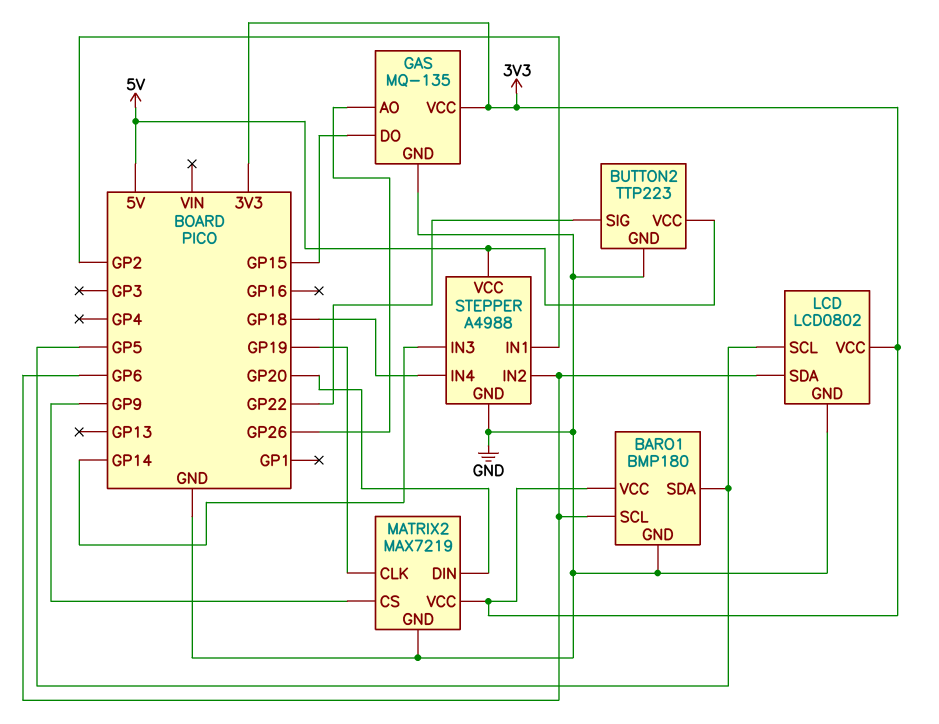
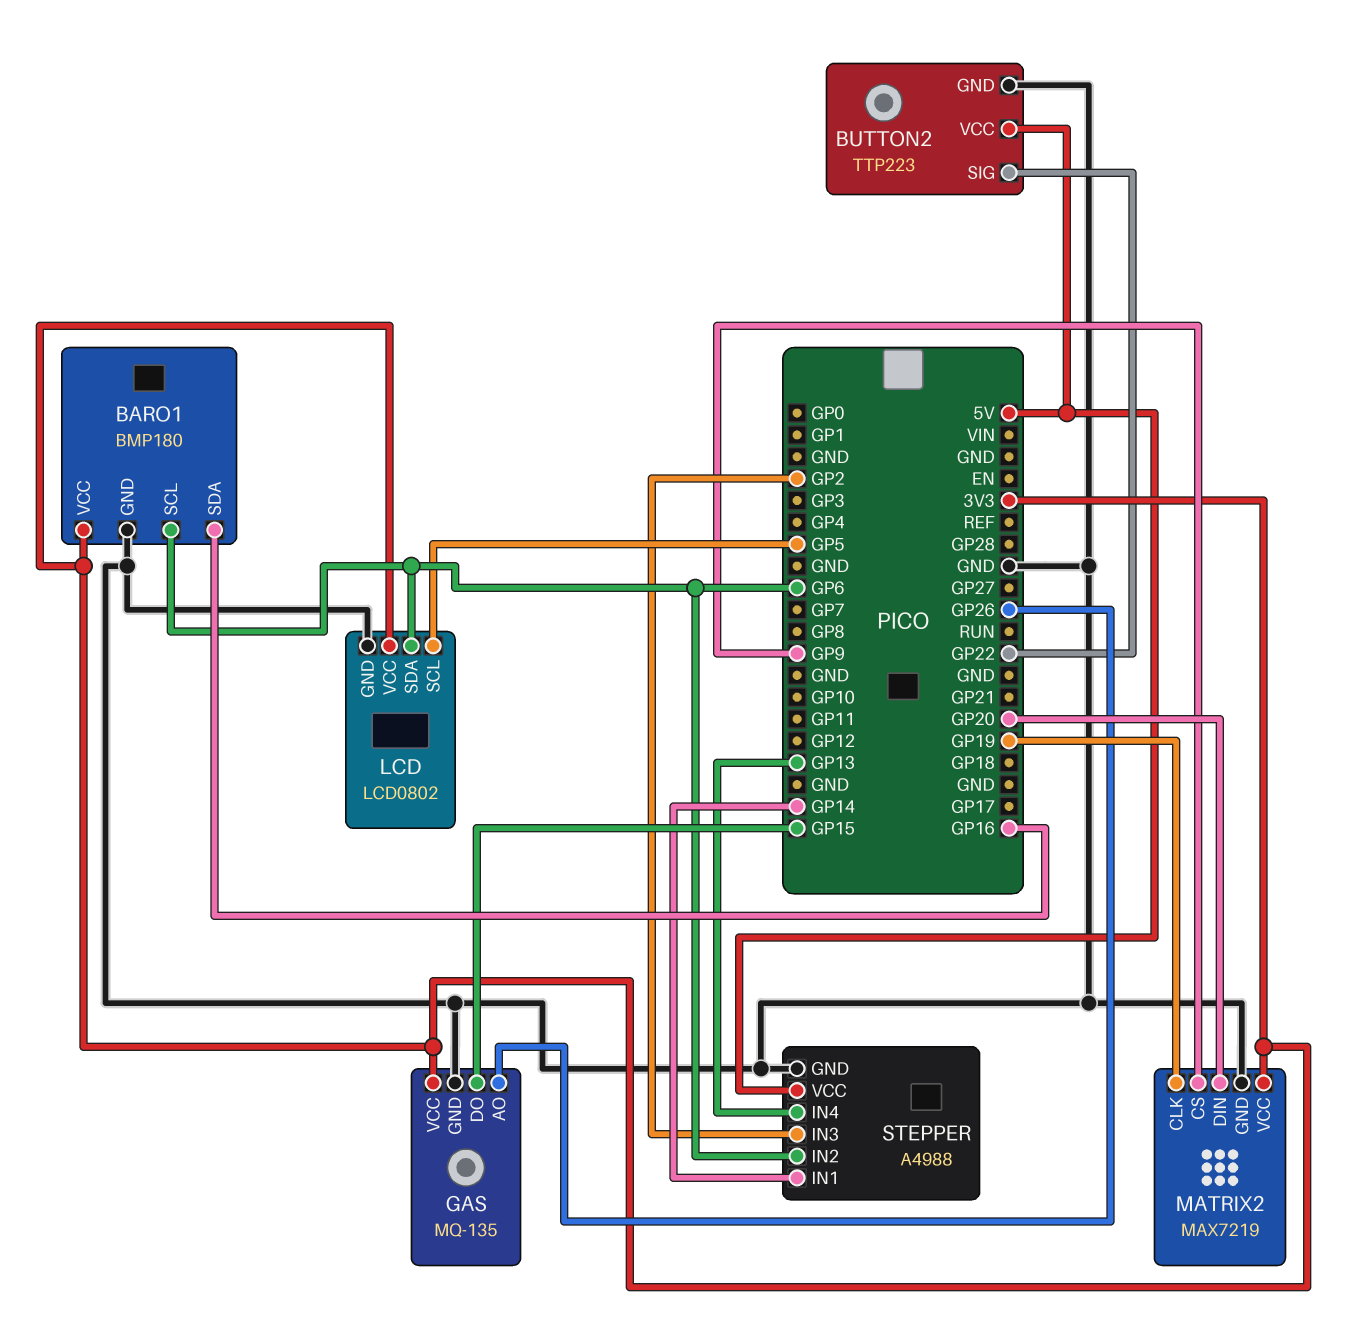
BARO1 pin SDA: GP5 -> GP16
STEPPER pin IN1: GP2 -> GP14
STEPPER pin IN3: GP14 -> GP2
STEPPER pin IN4: GP18 -> GP13

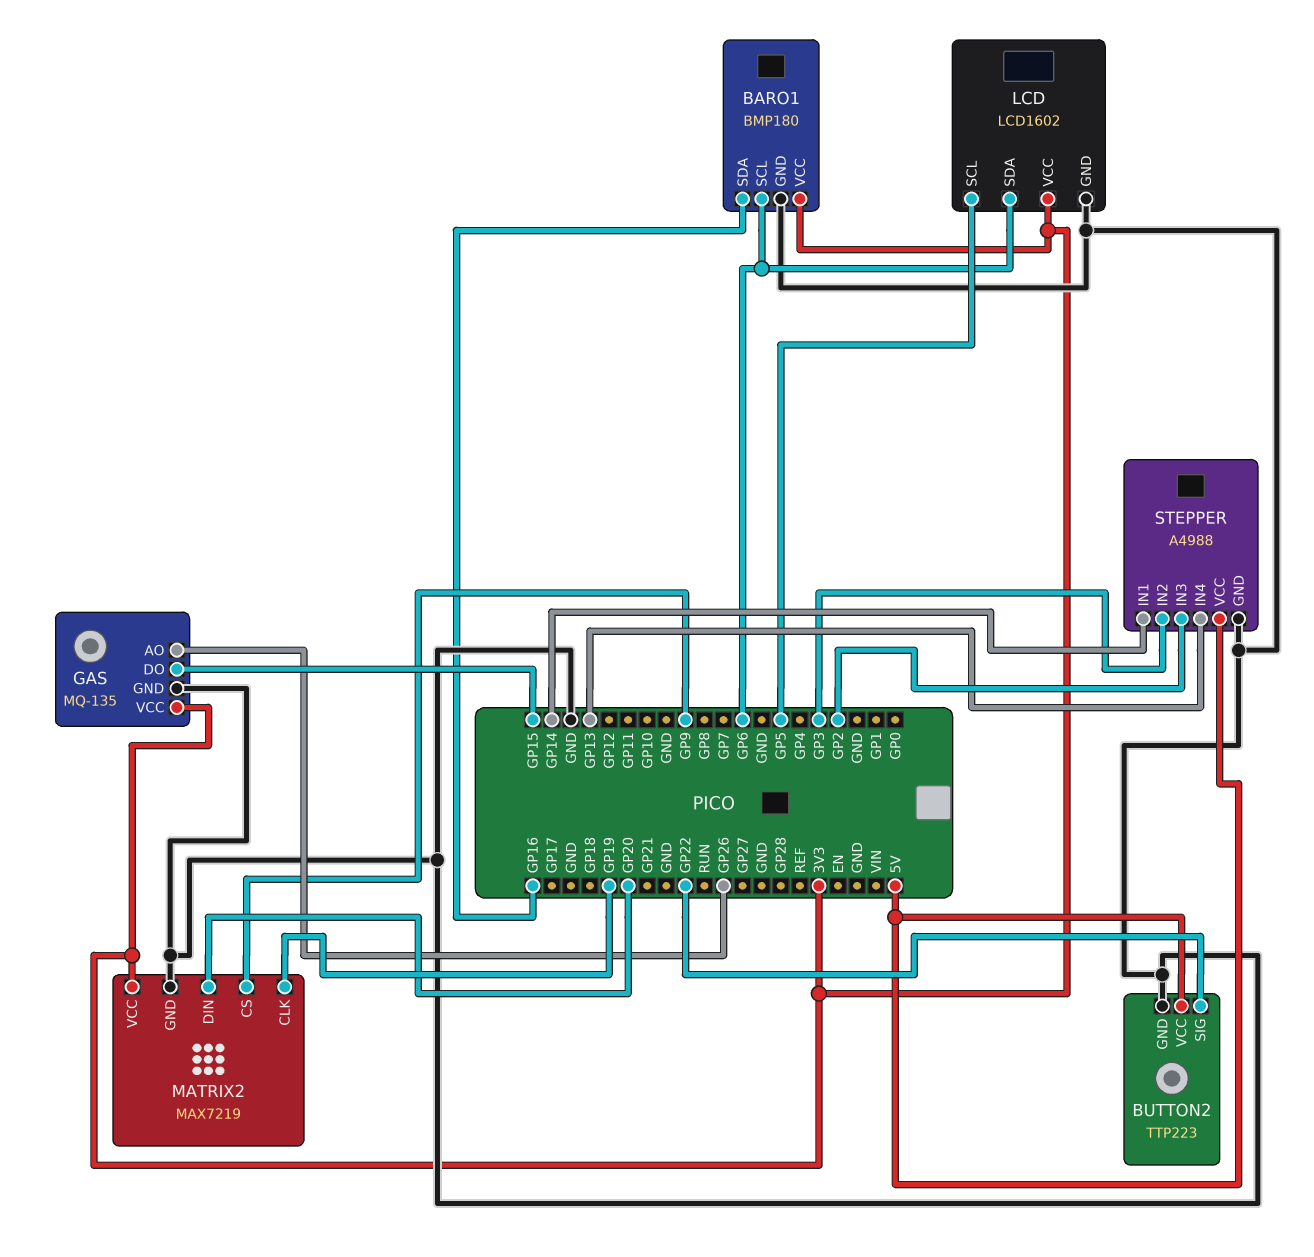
LCD: LCD0802 -> LCD1602
STEPPER pin IN2: GP6 -> GP3

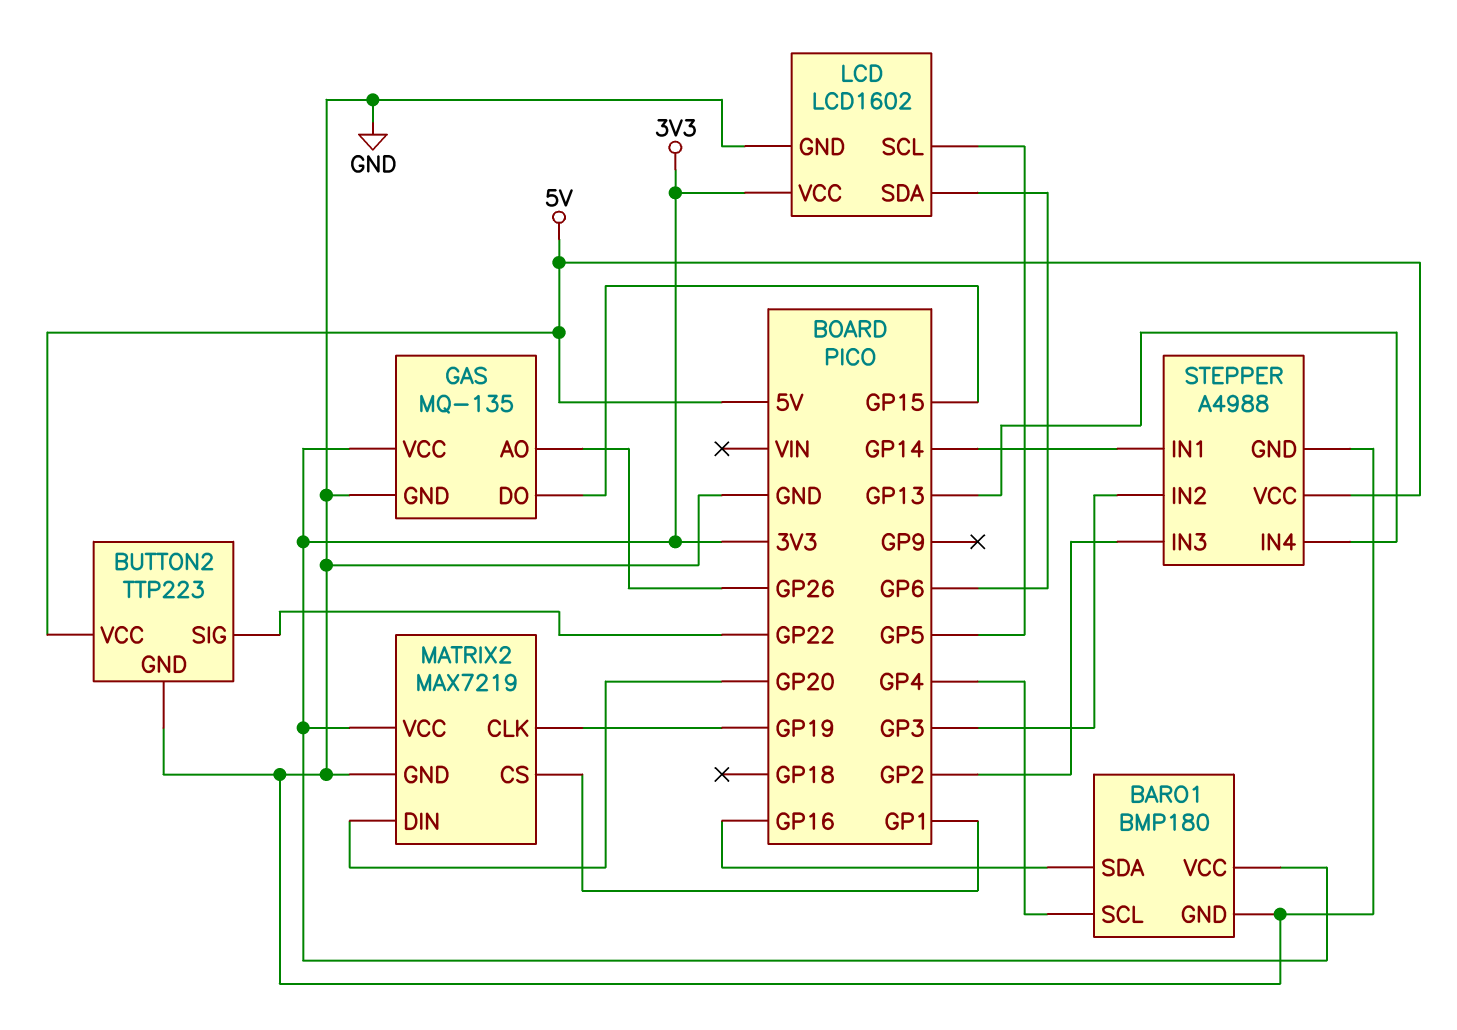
BARO1 pin SCL: GP6 -> GP4
MATRIX2 pin CS: GP9 -> GP1

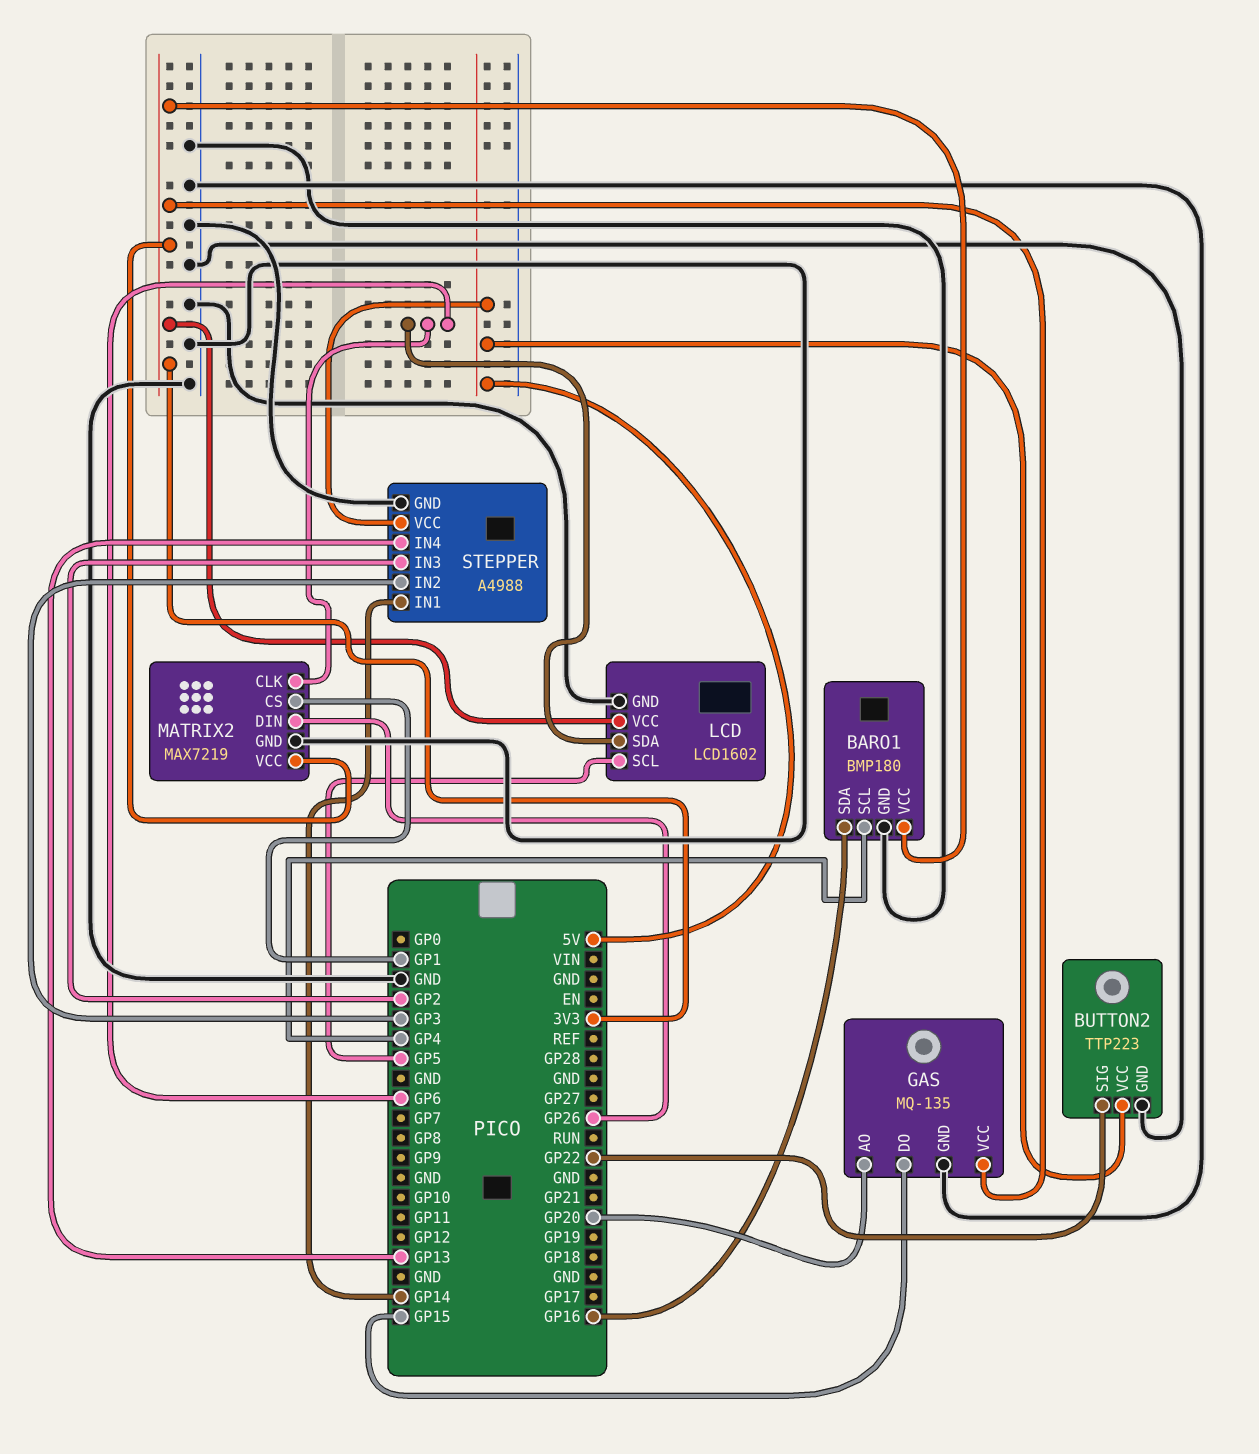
GAS pin AO: GP26 -> GP20
MATRIX2 pin CLK: GP19 -> GP6
MATRIX2 pin DIN: GP20 -> GP26

